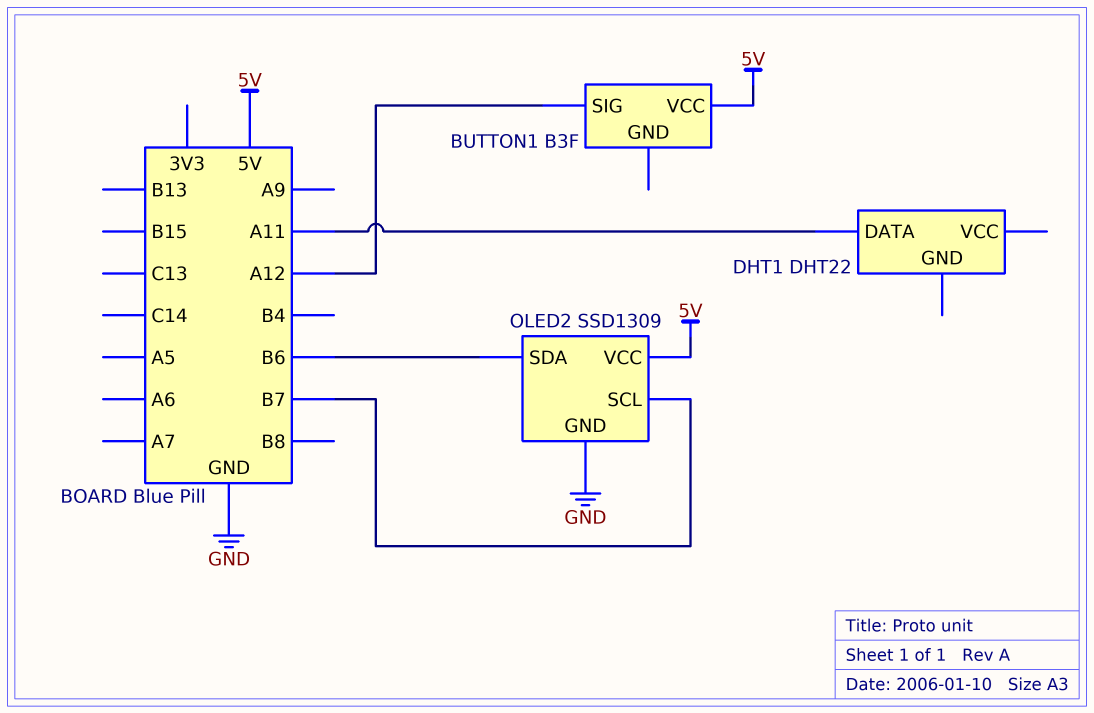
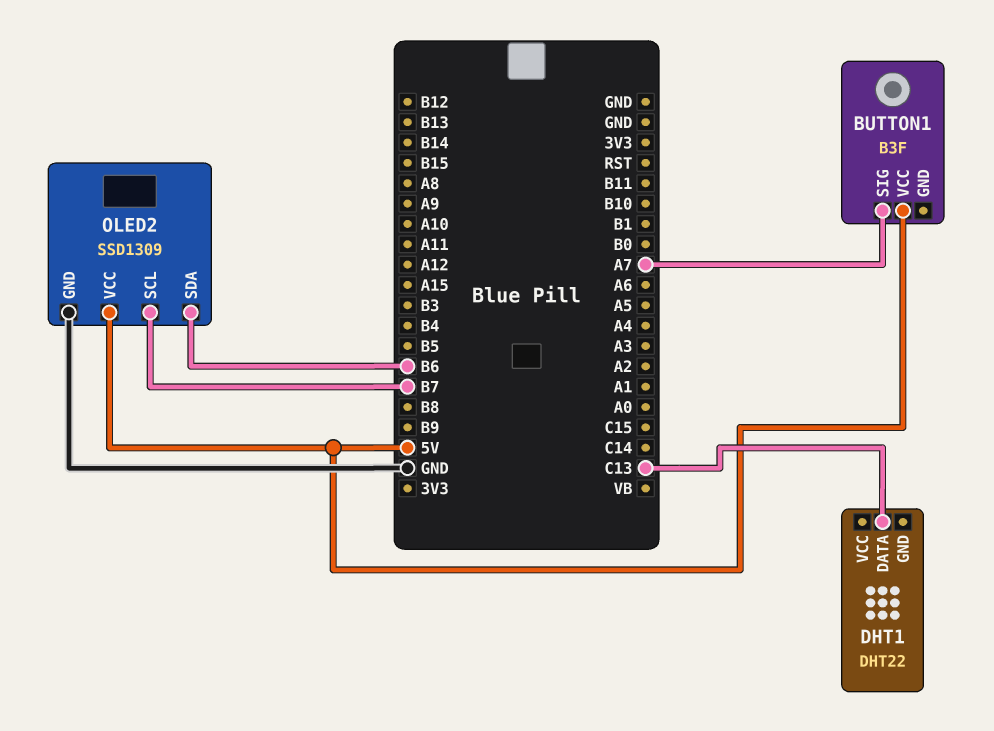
BUTTON1 pin SIG: A12 -> A7
DHT1 pin DATA: A11 -> C13

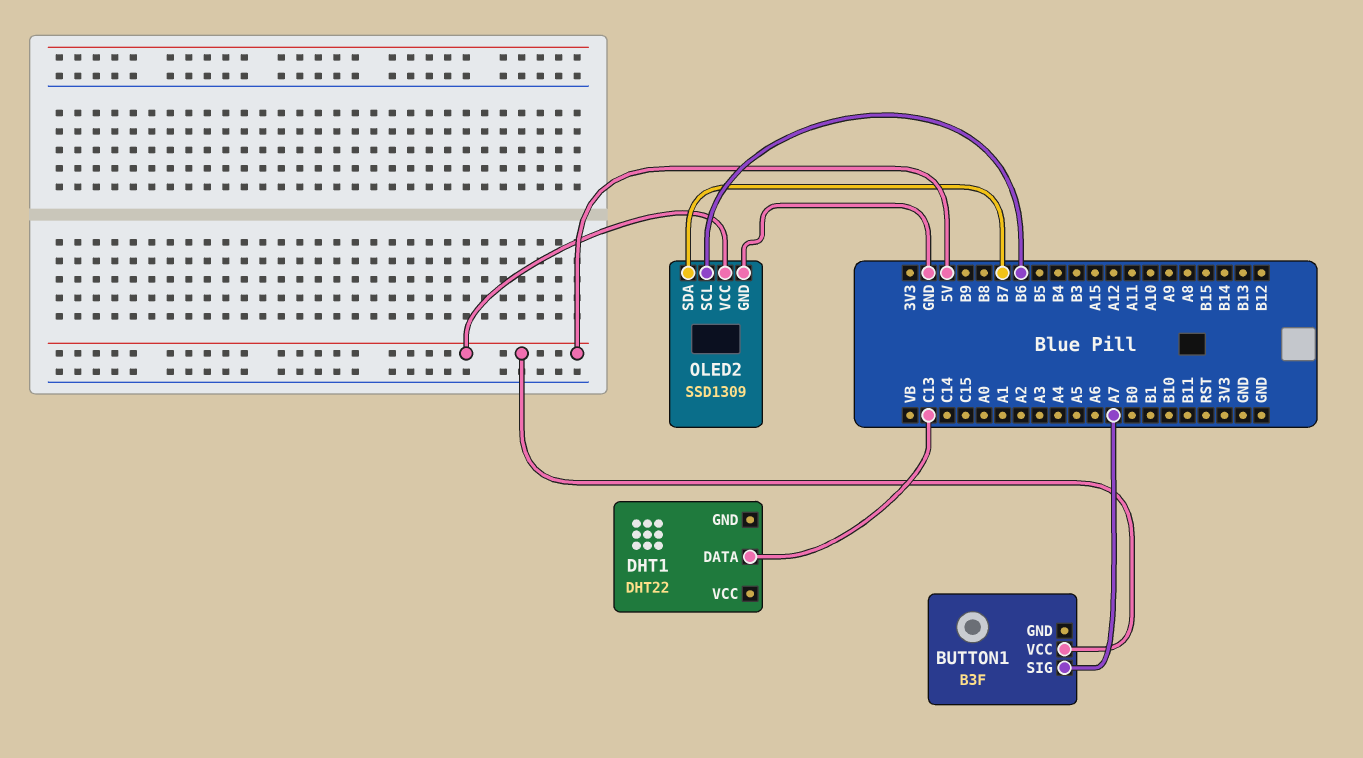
OLED2 pin SCL: B7 -> B6
OLED2 pin SDA: B6 -> B7

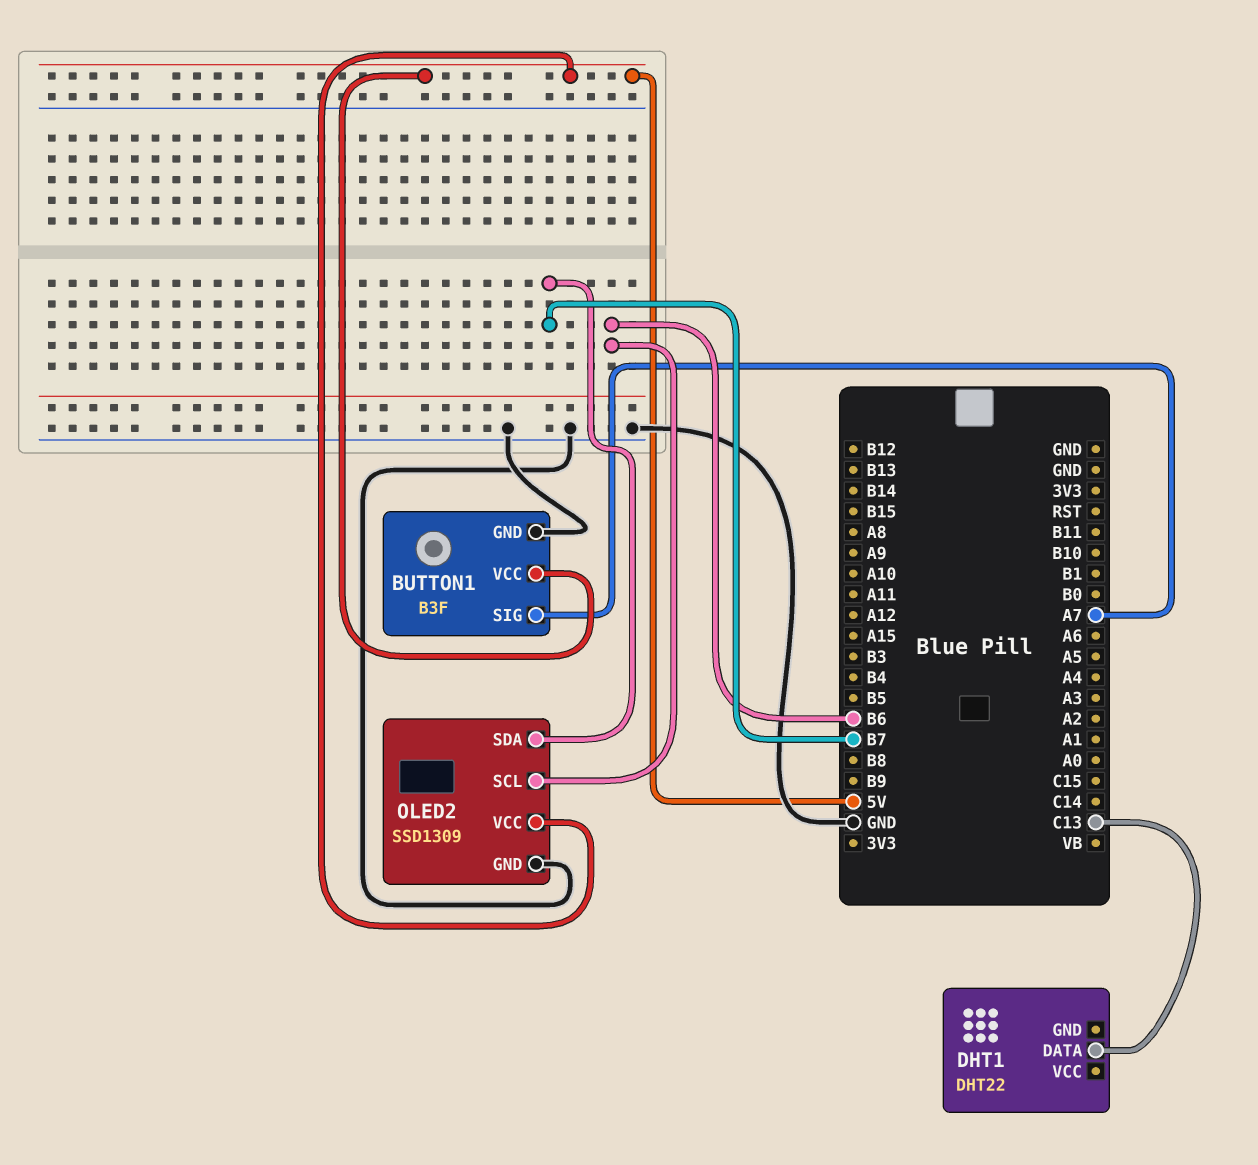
BUTTON1 pin GND: none -> GND

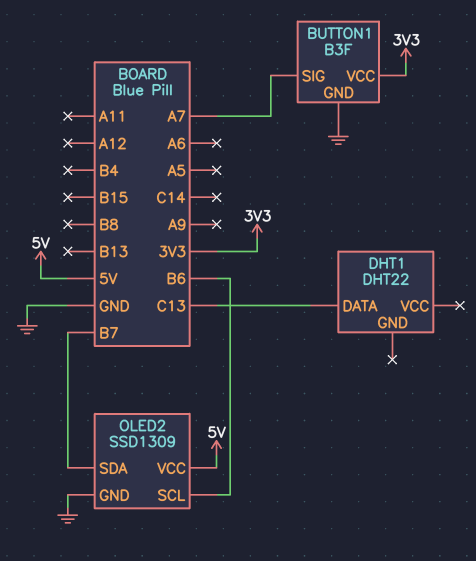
BUTTON1 pin VCC: 5V -> 3V3

